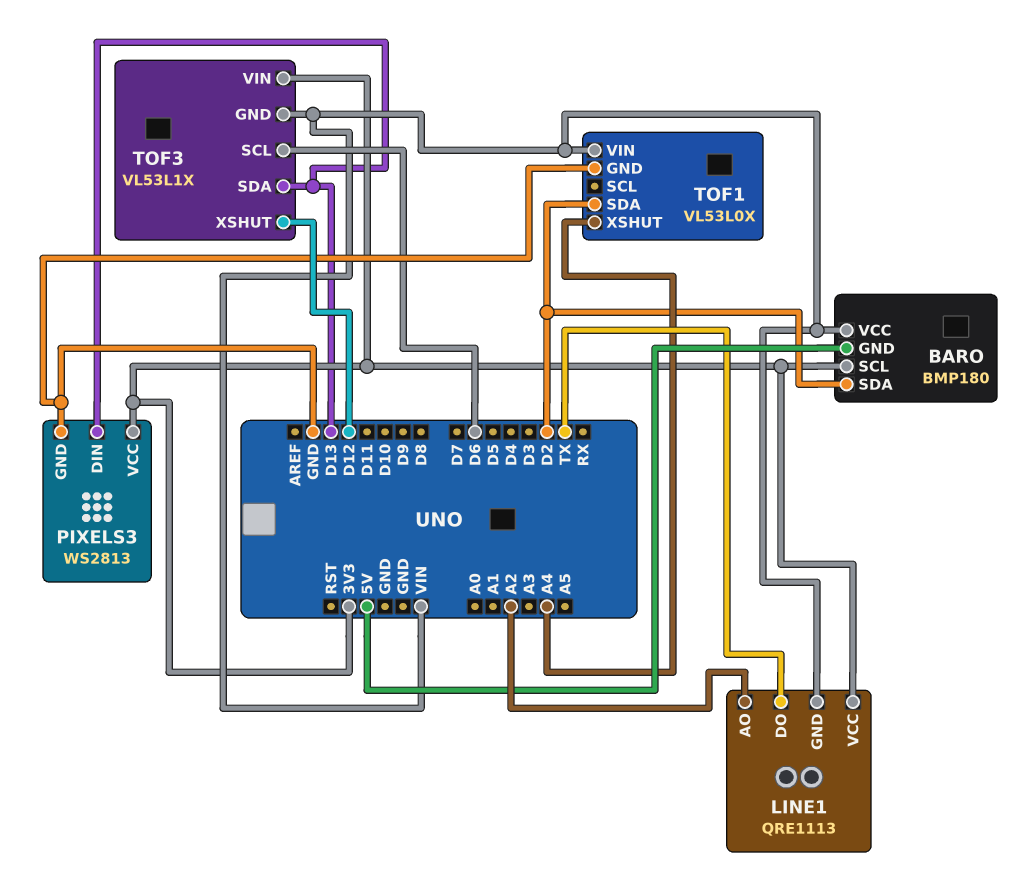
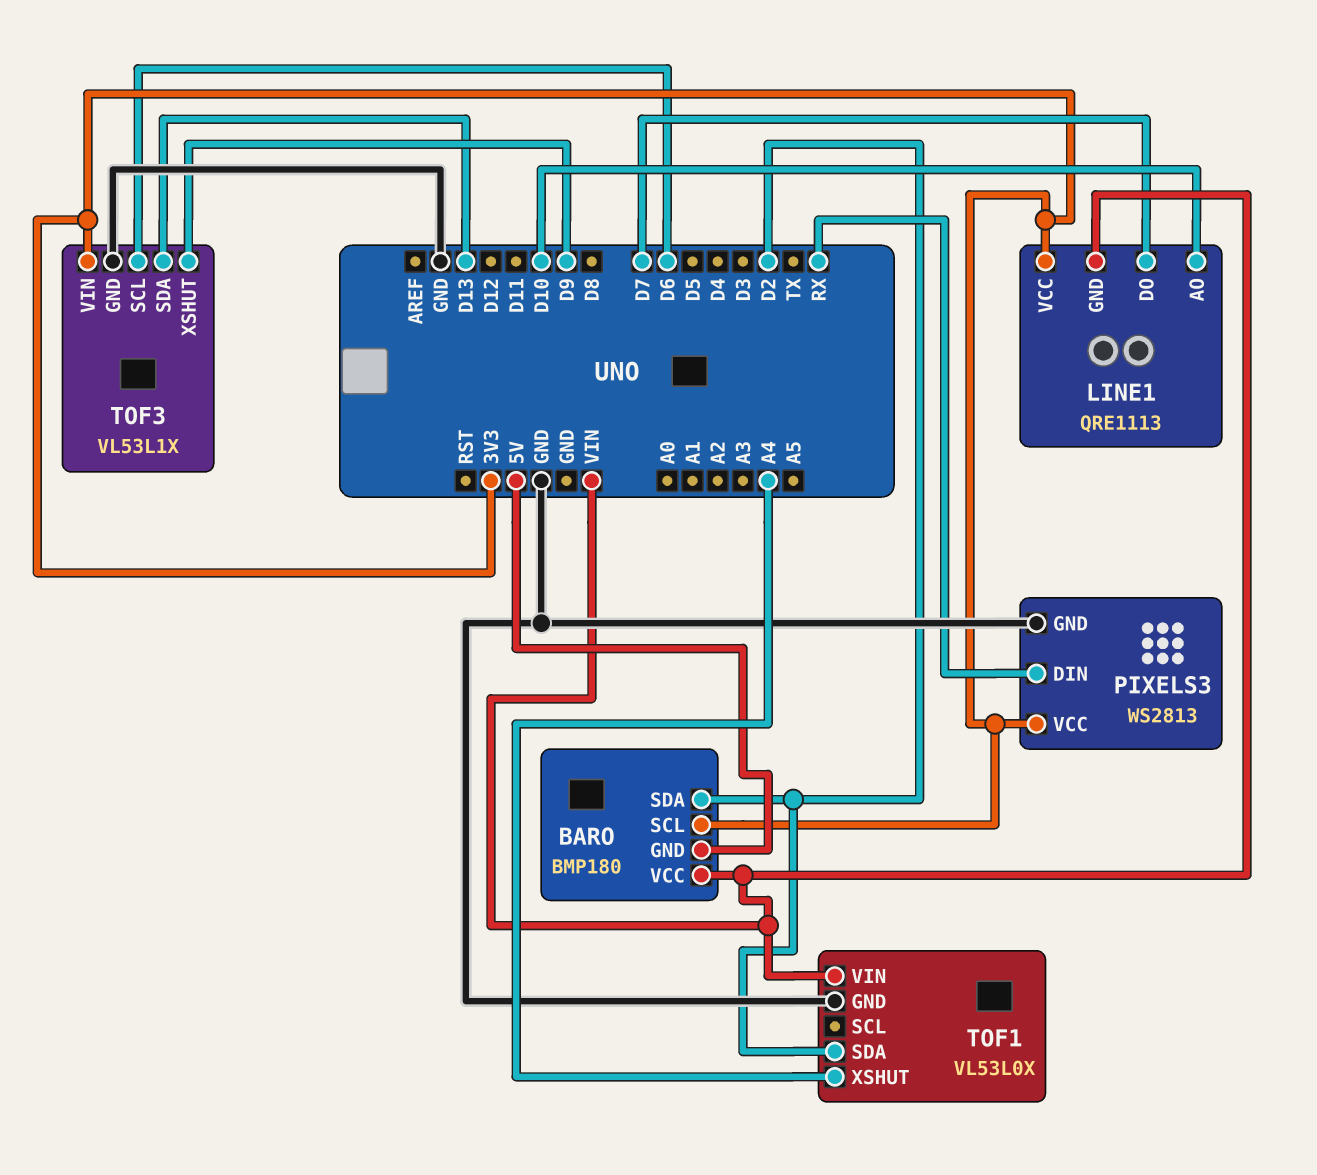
LINE1 pin AO: A2 -> D10
LINE1 pin DO: TX -> D7
PIXELS3 pin DIN: D13 -> RX
TOF3 pin GND: VIN -> GND
TOF3 pin XSHUT: D12 -> D9

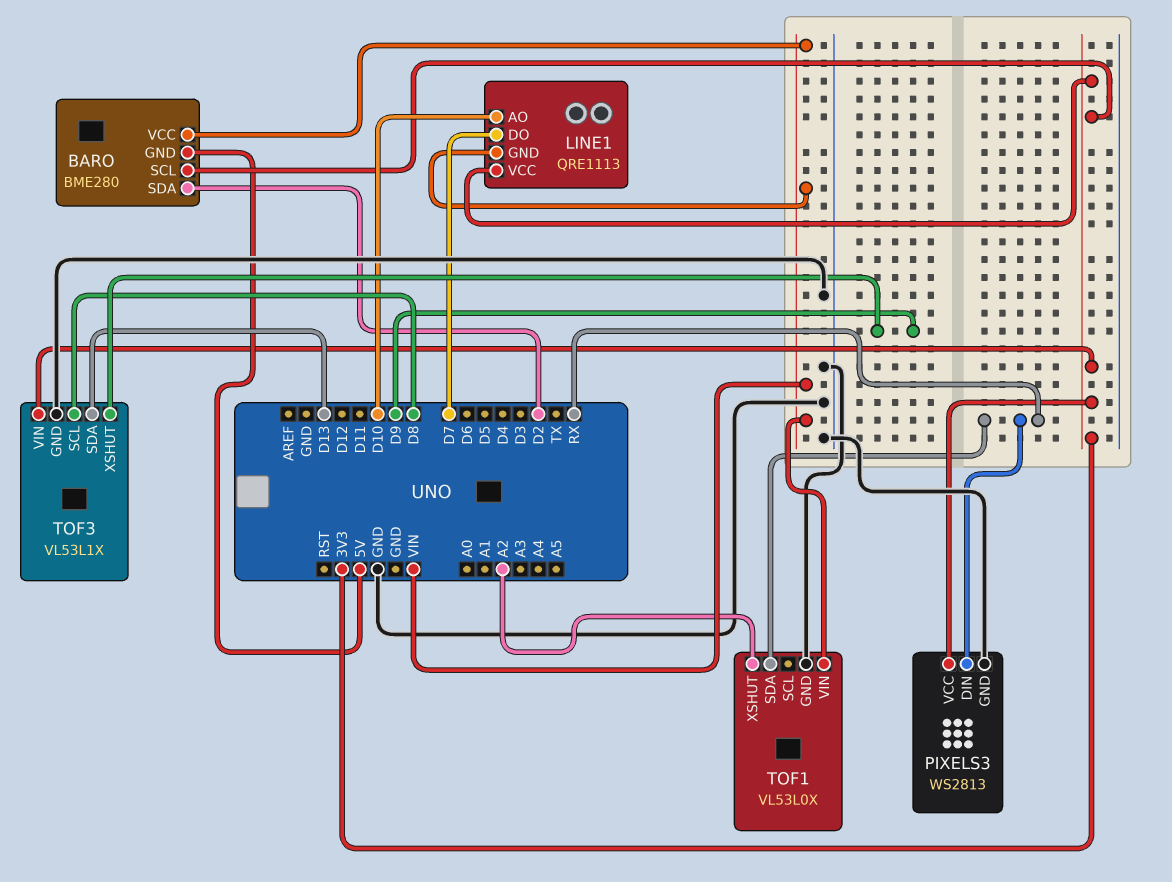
BARO: BMP180 -> BME280
TOF1 pin SDA: D2 -> RX
TOF1 pin XSHUT: A4 -> A2
TOF3 pin SCL: D6 -> D8

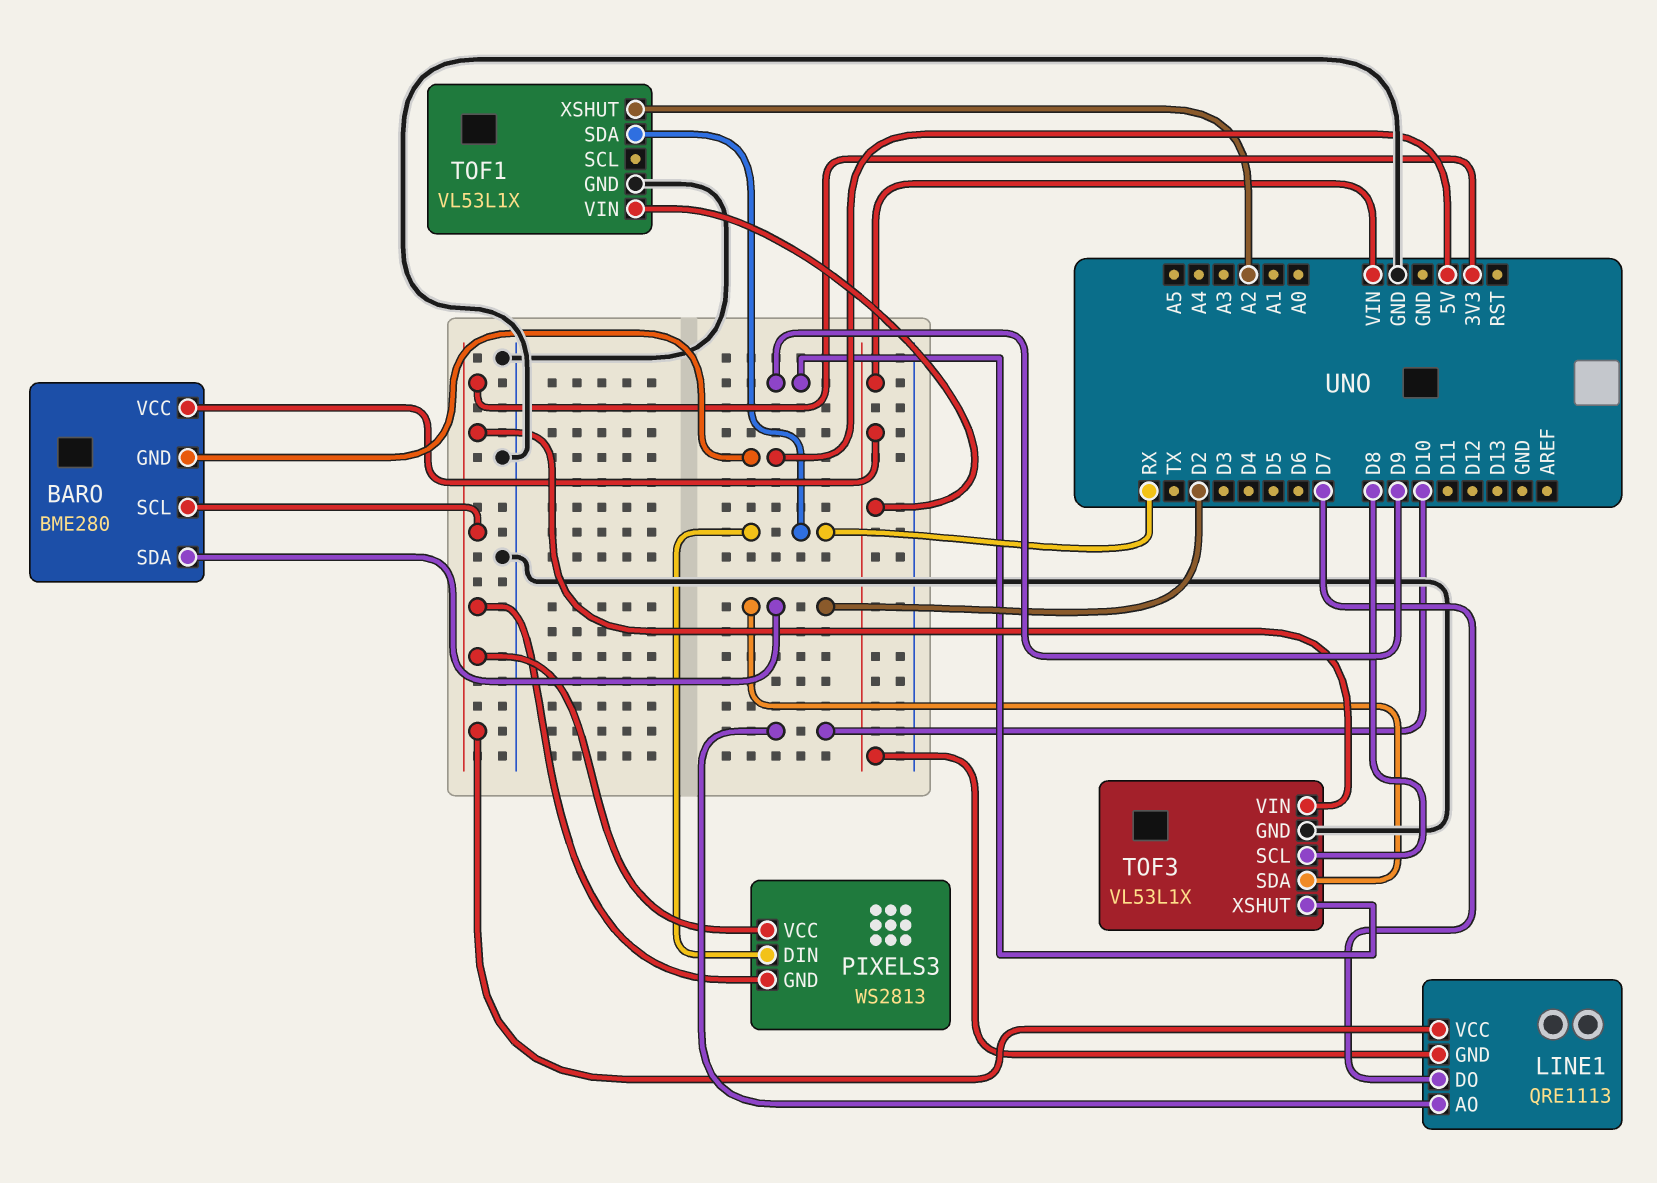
PIXELS3 pin GND: GND -> 3V3
TOF1: VL53L0X -> VL53L1X
TOF3 pin SDA: D13 -> D2

